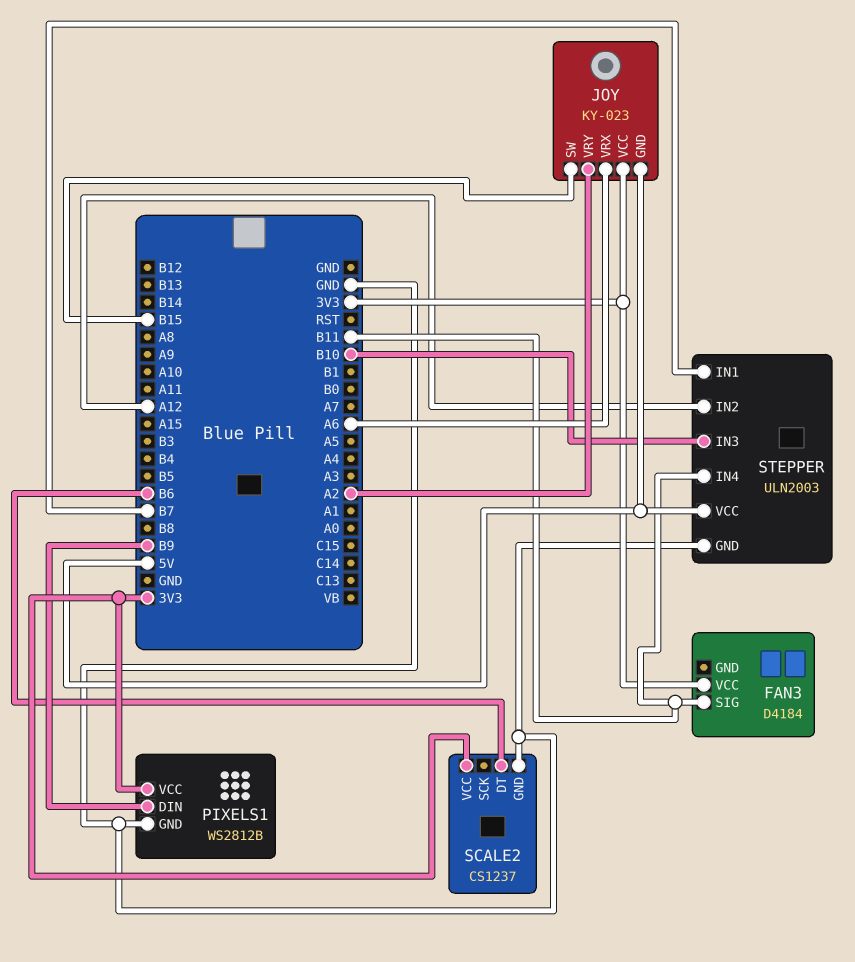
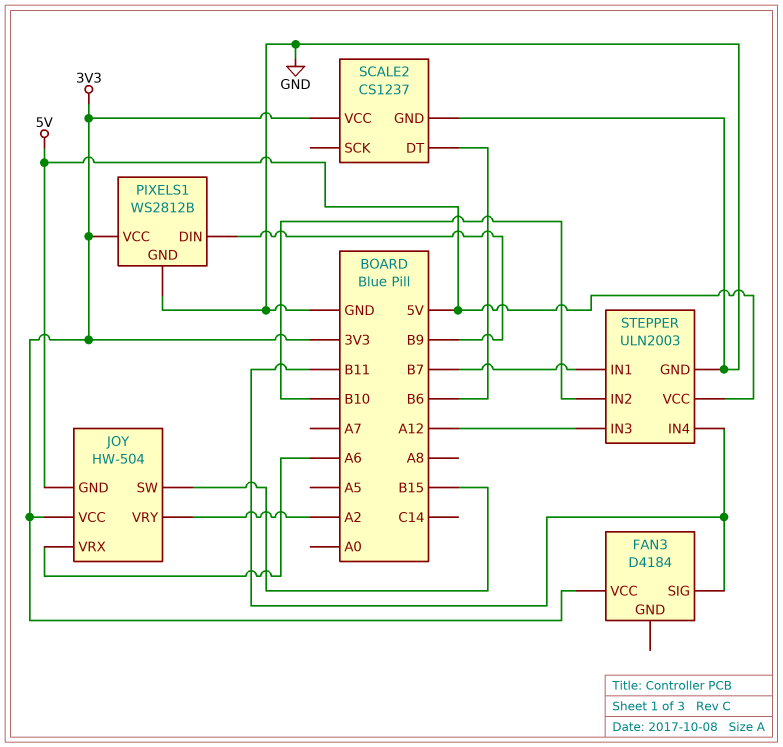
JOY: KY-023 -> HW-504
STEPPER pin IN2: A12 -> B10
STEPPER pin IN3: B10 -> A12

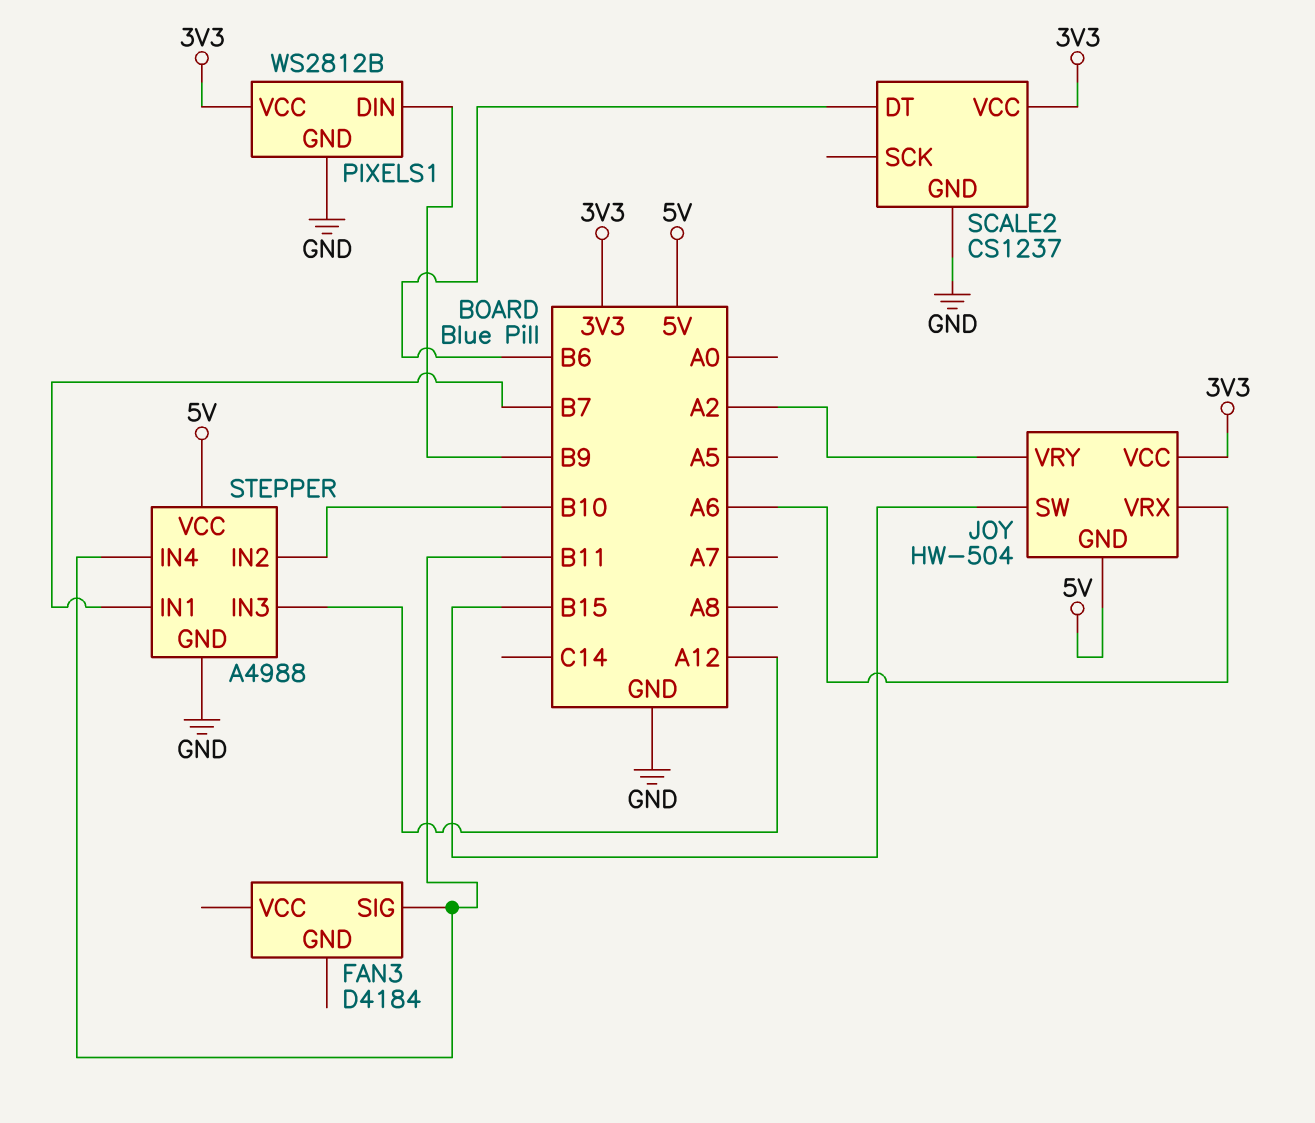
FAN3 pin VCC: 3V3 -> none
STEPPER: ULN2003 -> A4988

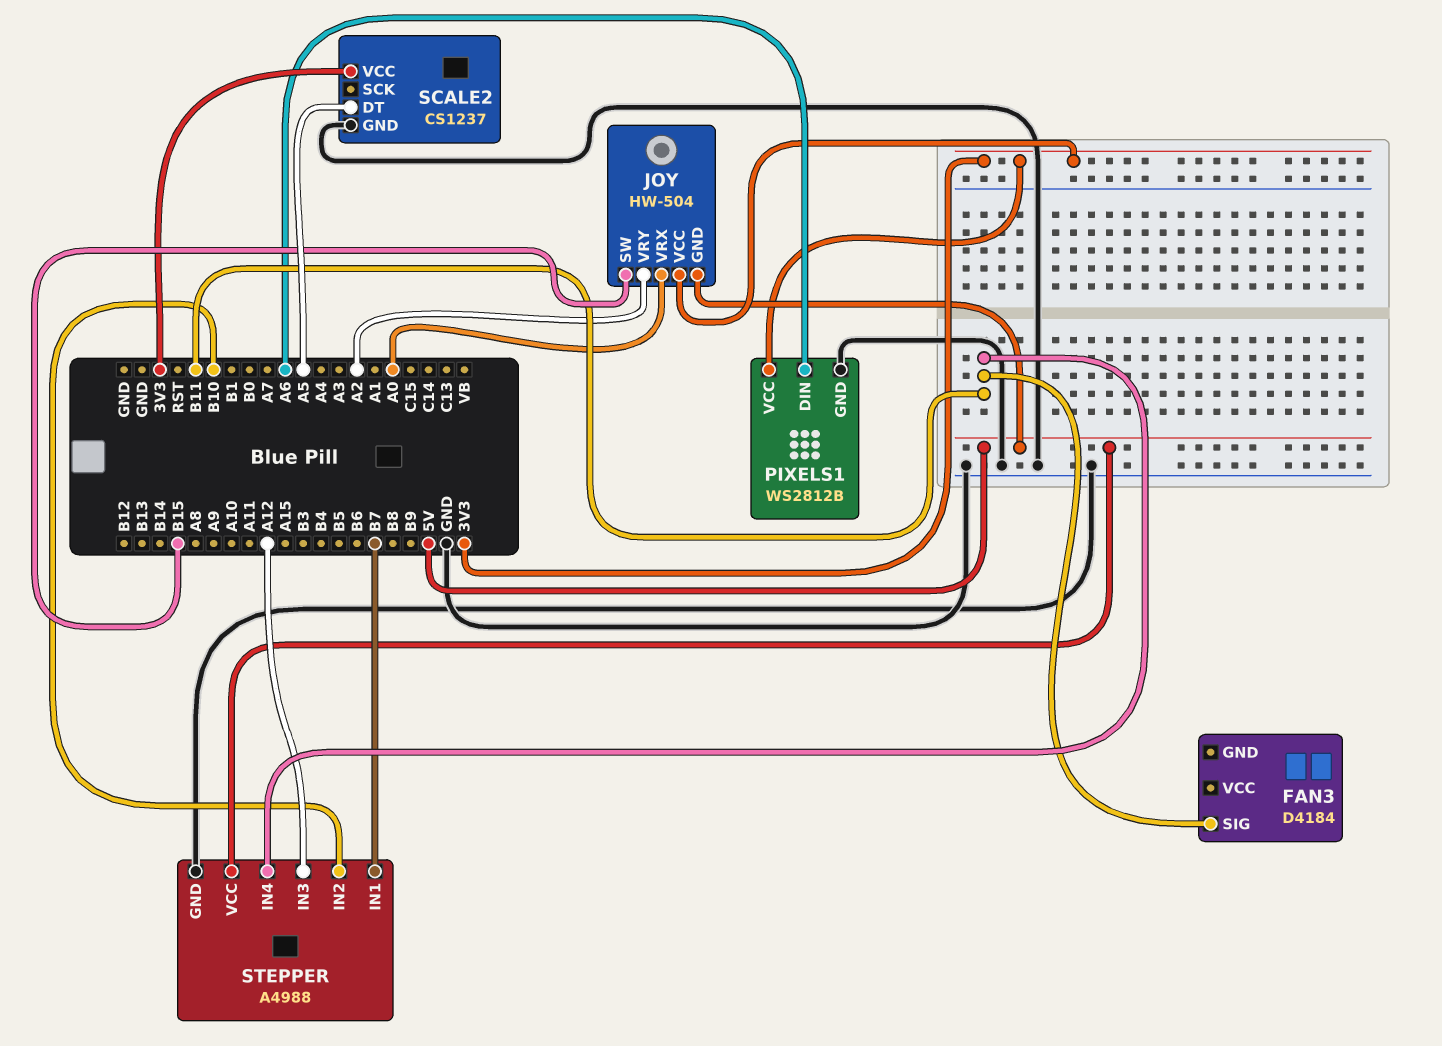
JOY pin VRX: A6 -> A0
PIXELS1 pin DIN: B9 -> A6
SCALE2 pin DT: B6 -> A5

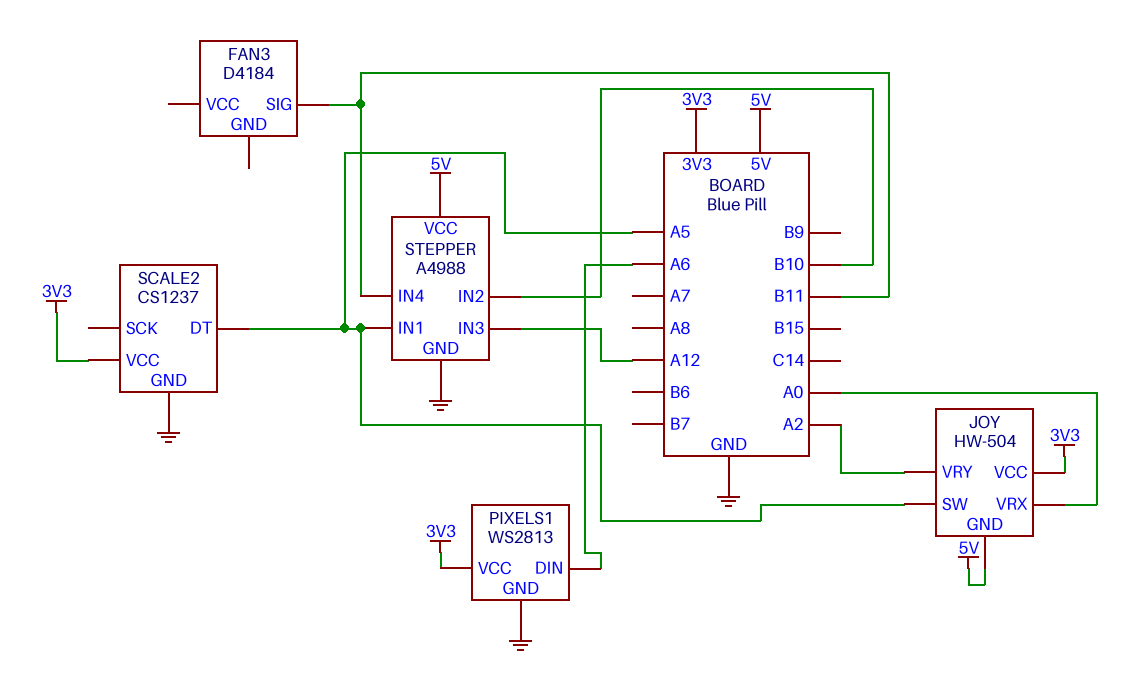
JOY pin SW: B15 -> A5
PIXELS1: WS2812B -> WS2813
STEPPER pin IN1: B7 -> A5

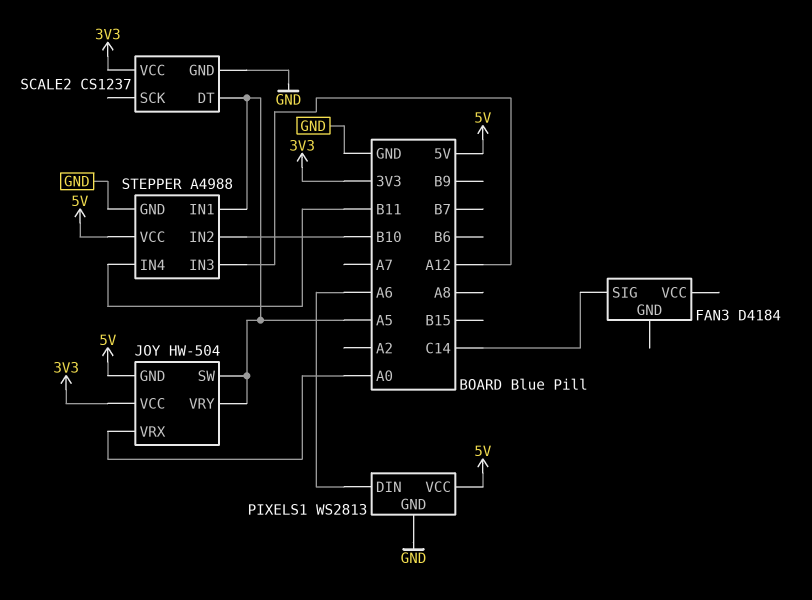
FAN3 pin SIG: B11 -> C14
JOY pin VRY: A2 -> A5
PIXELS1 pin VCC: 3V3 -> 5V

